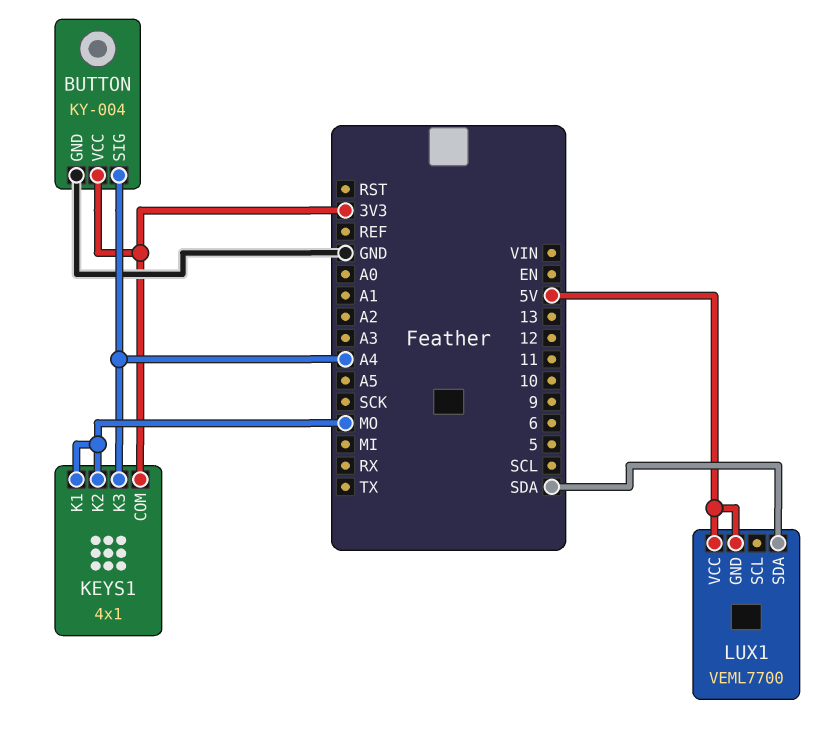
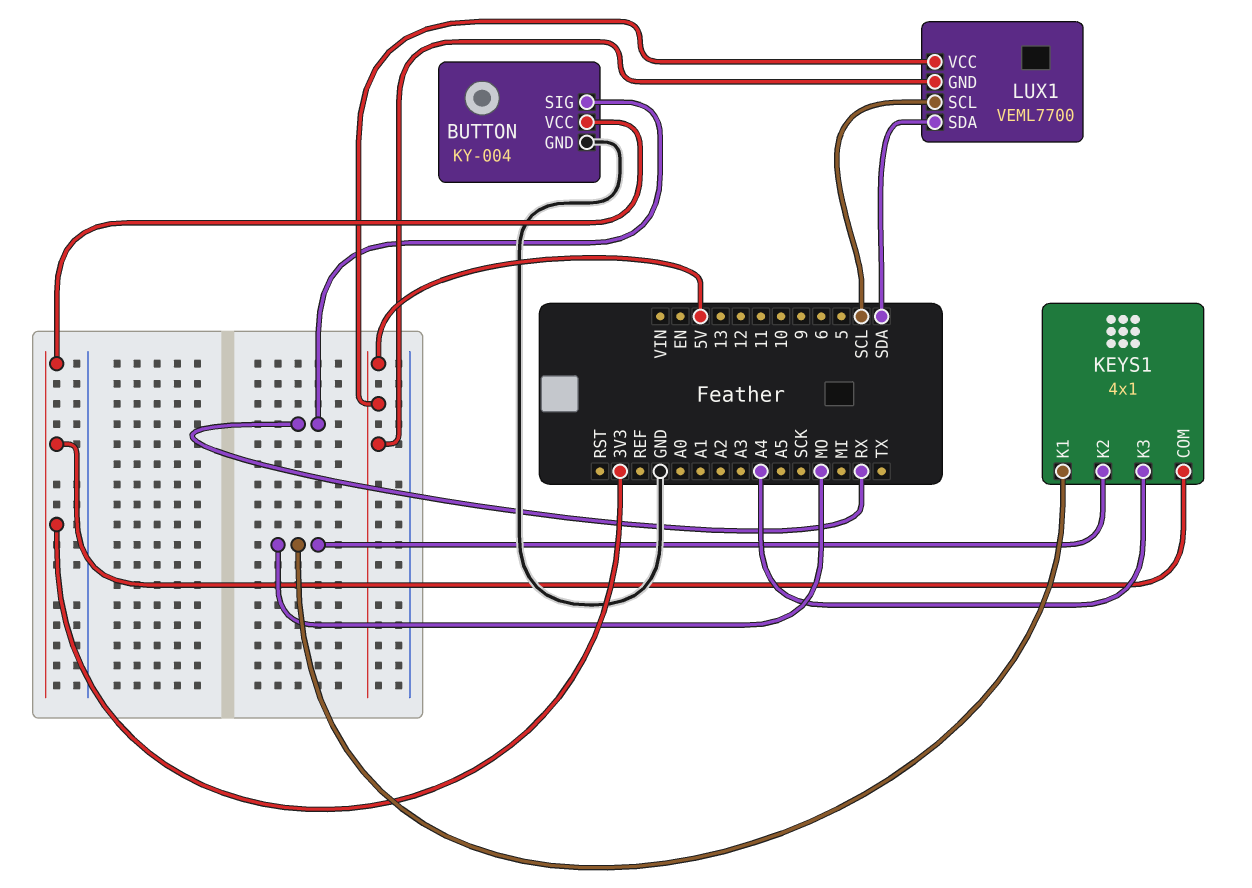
BUTTON pin SIG: A4 -> RX
LUX1 pin SCL: none -> SCL

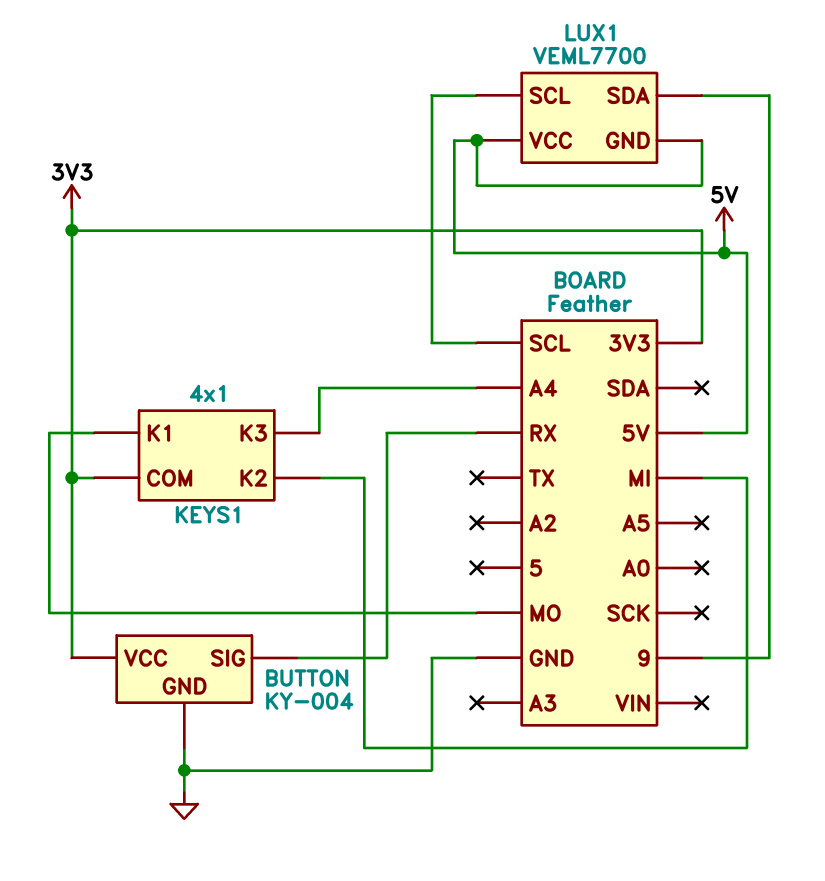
KEYS1 pin K2: MO -> MI
LUX1 pin SDA: SDA -> 9

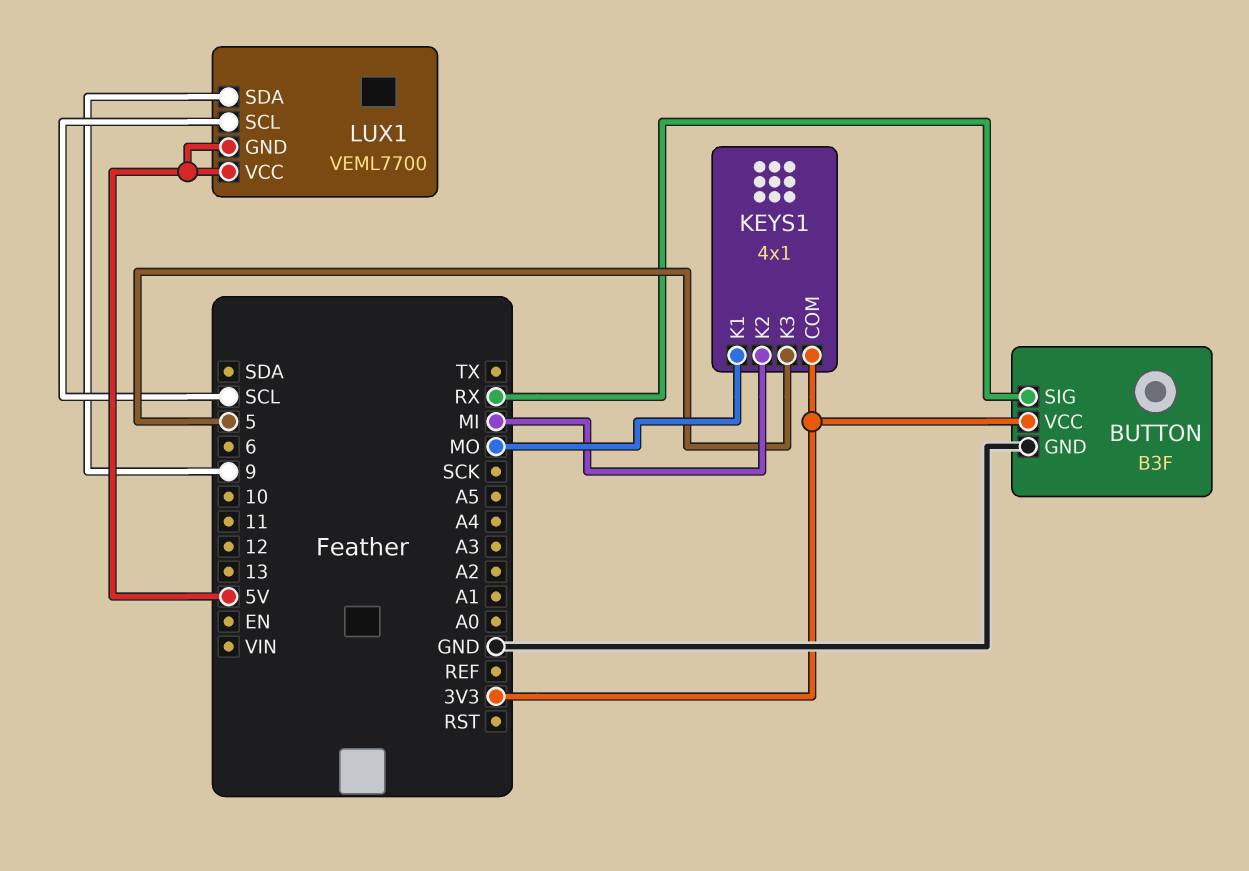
BUTTON: KY-004 -> B3F
KEYS1 pin K3: A4 -> 5

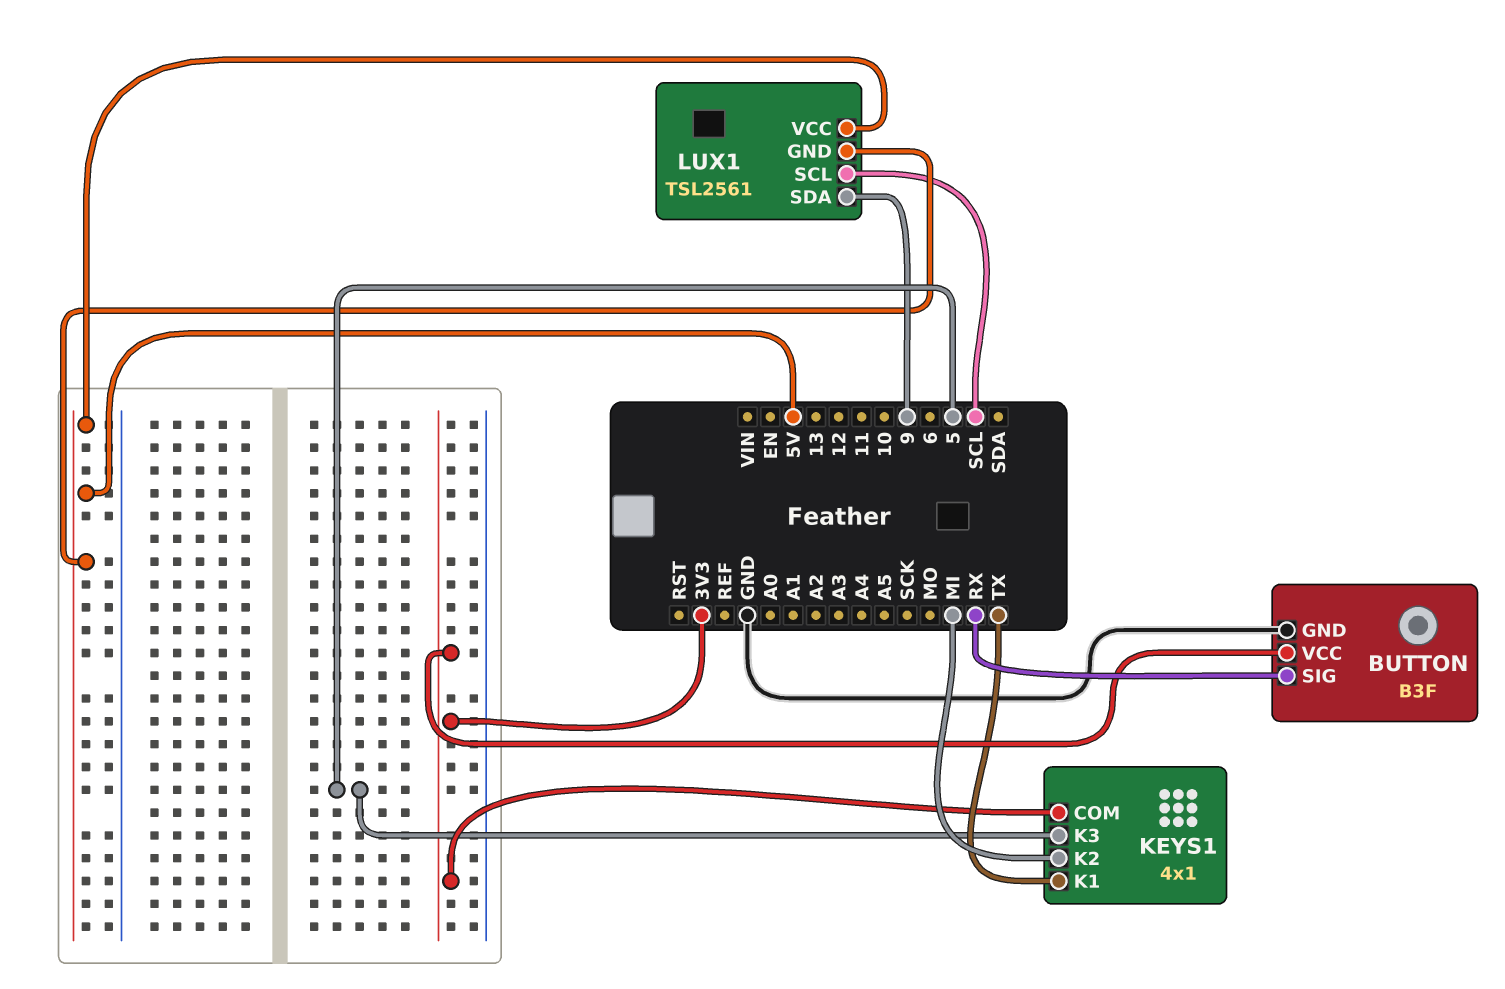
KEYS1 pin K1: MO -> TX
LUX1: VEML7700 -> TSL2561

